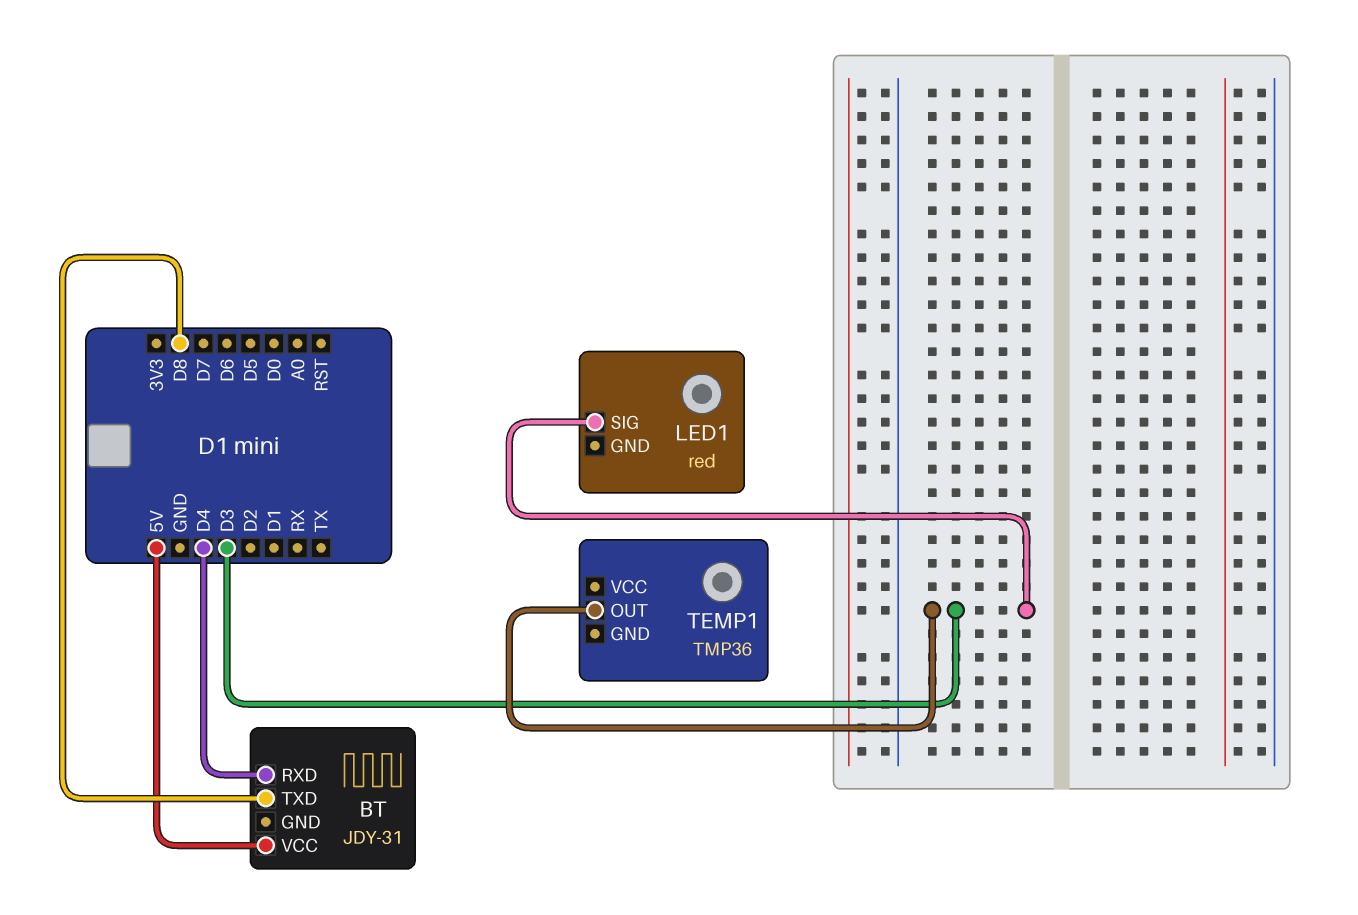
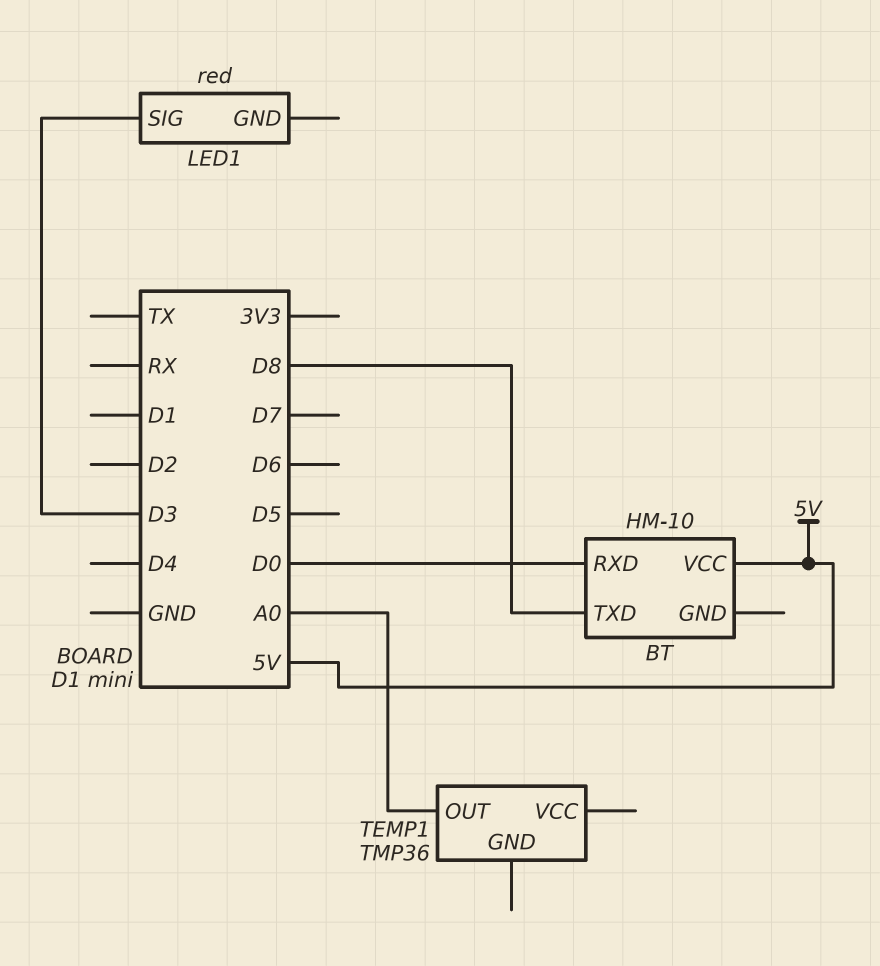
BT: JDY-31 -> HM-10
BT pin RXD: D4 -> D0
TEMP1 pin OUT: D3 -> A0

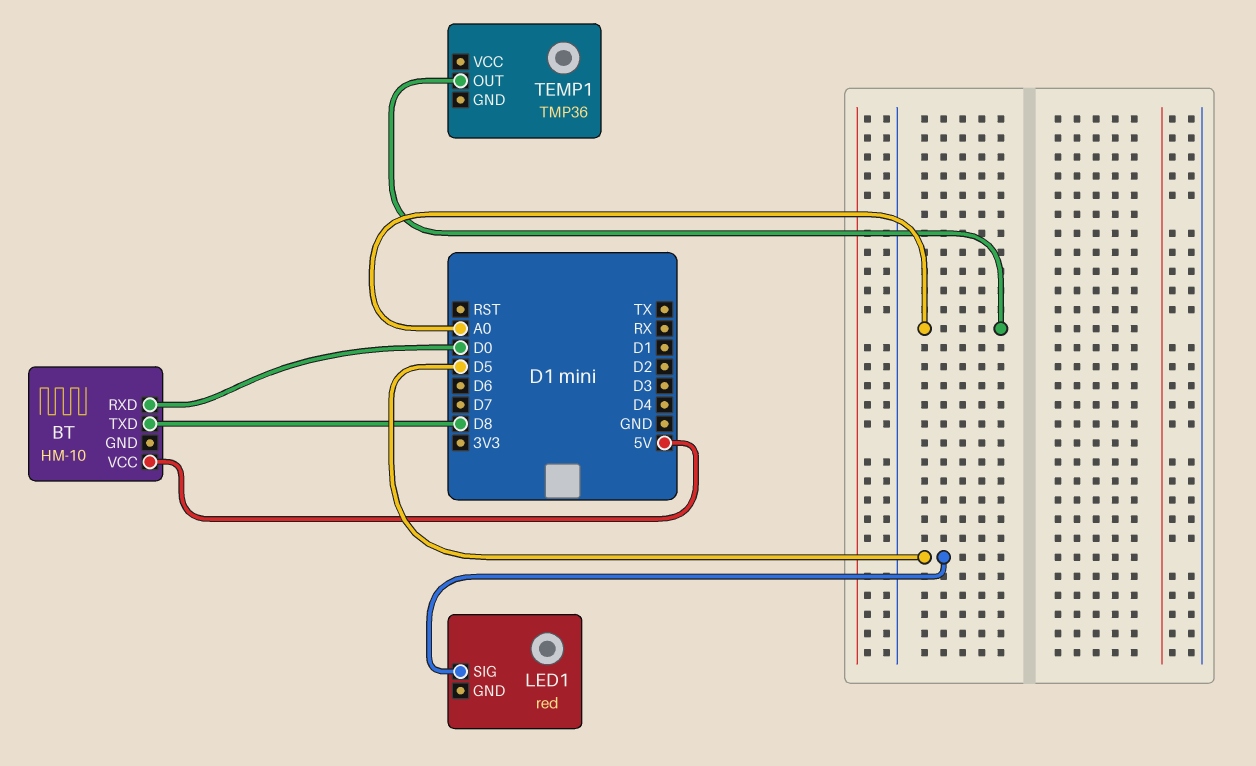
LED1 pin SIG: D3 -> D5

